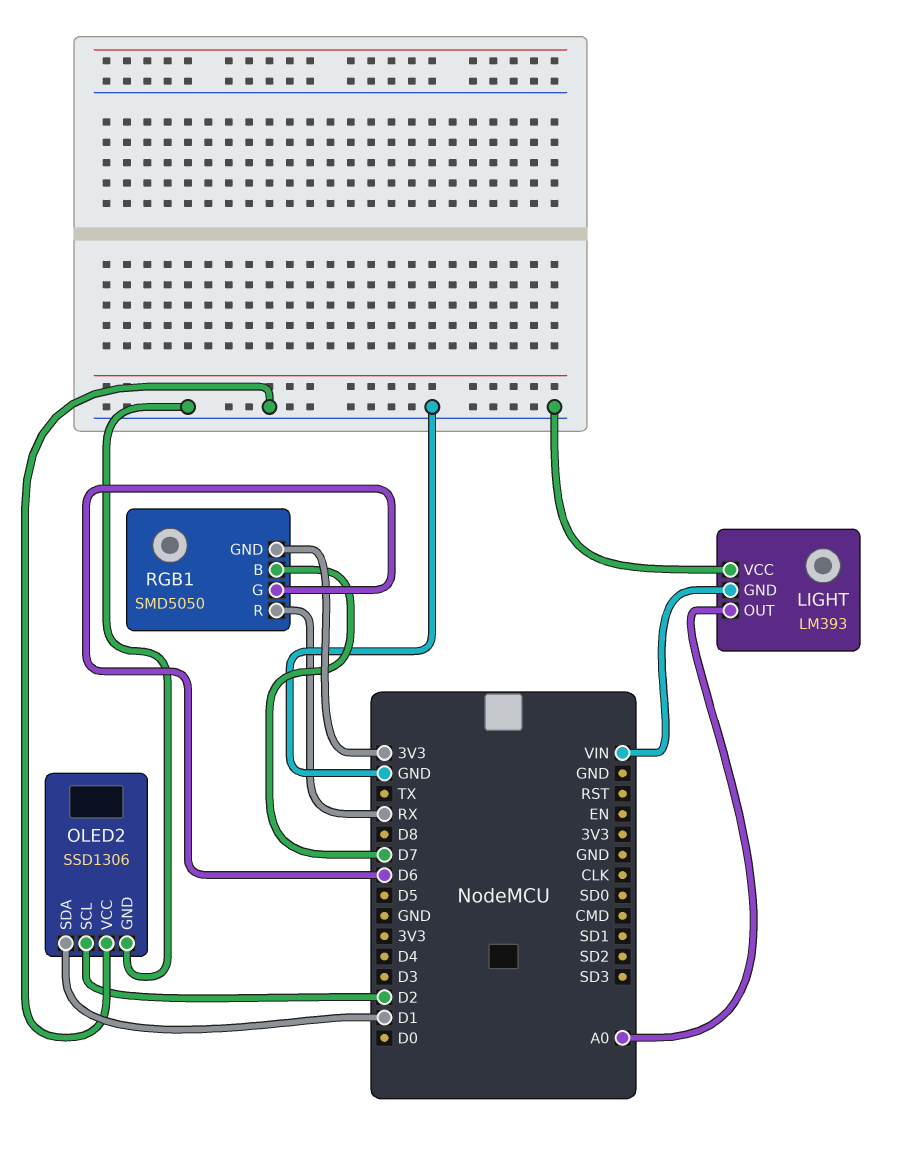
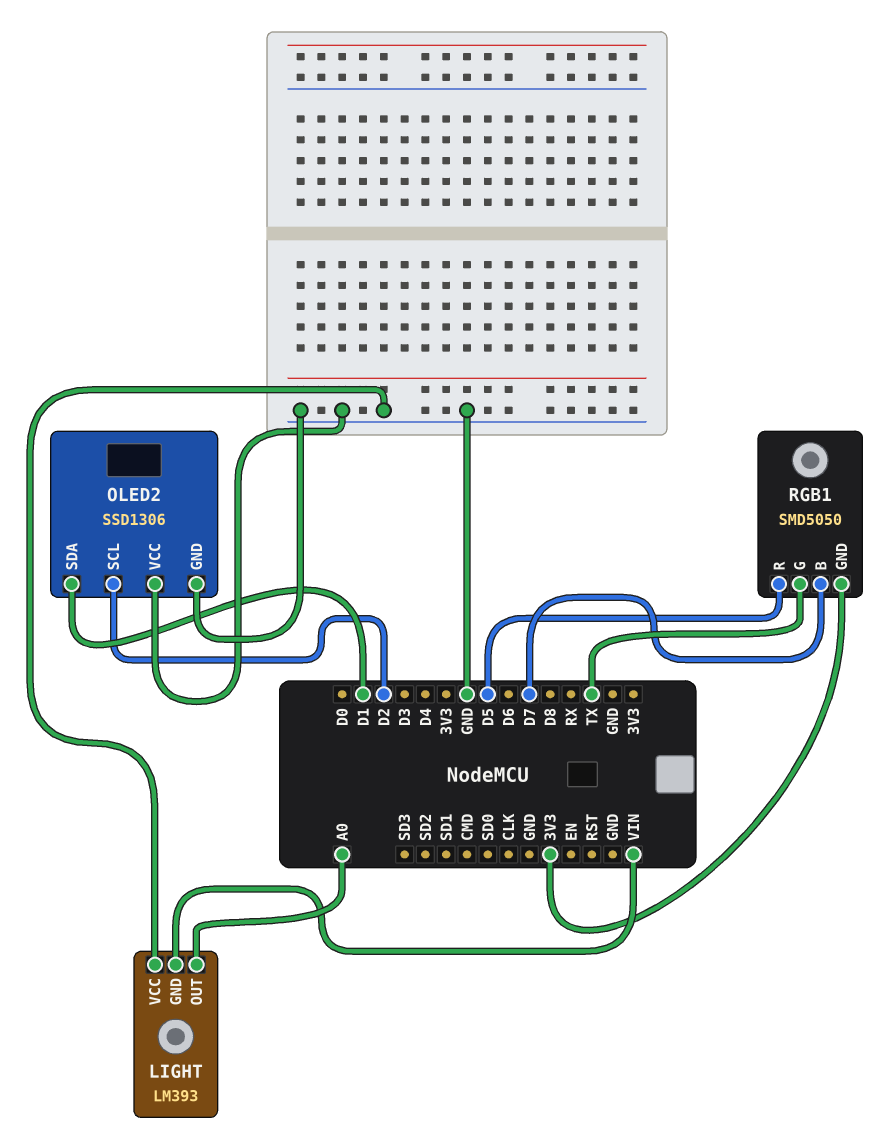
RGB1 pin G: D6 -> TX
RGB1 pin R: RX -> D5

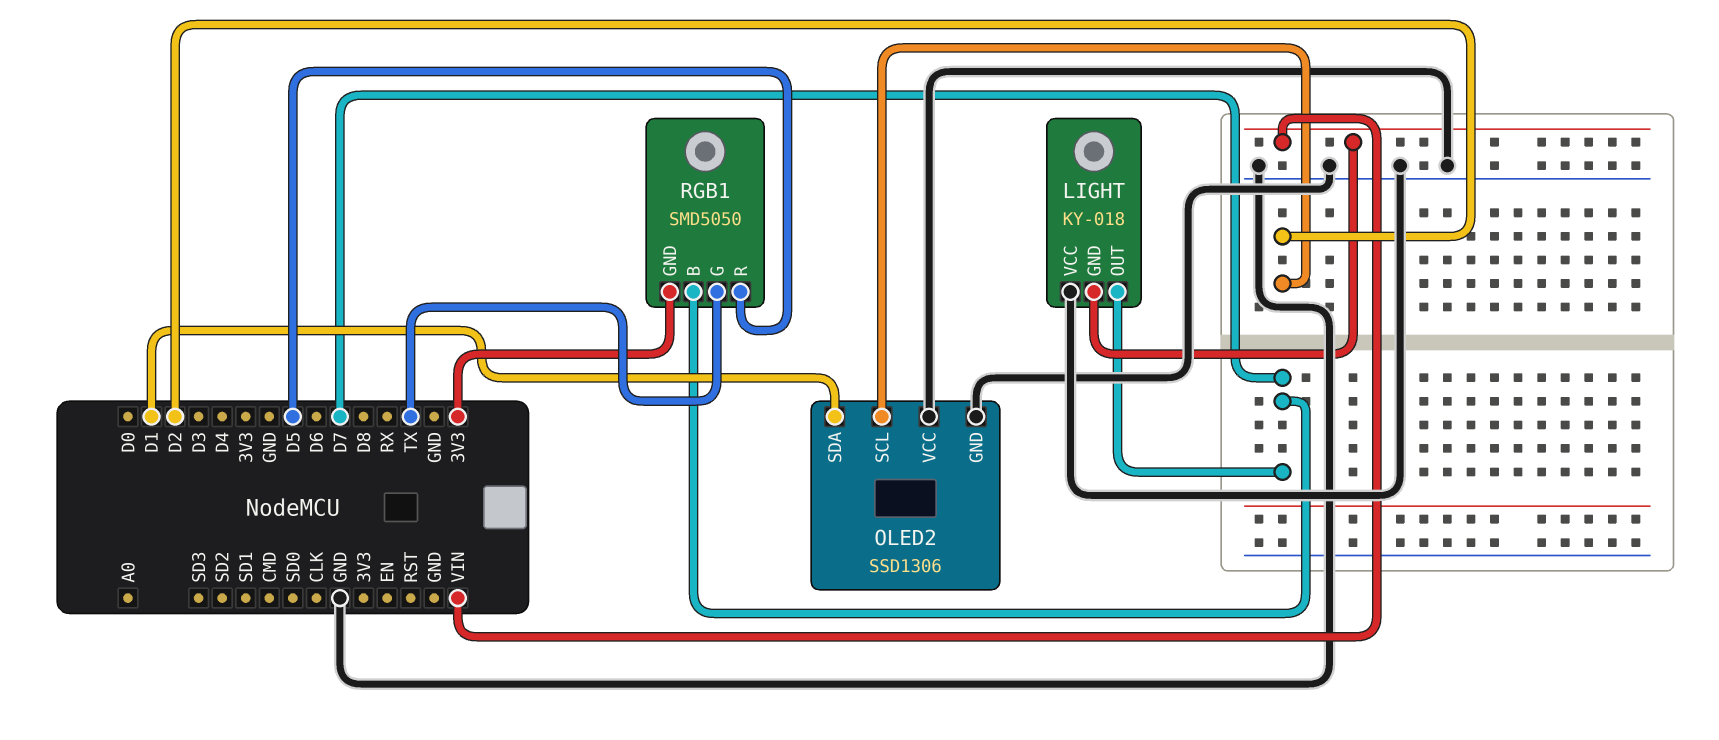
LIGHT: LM393 -> KY-018
LIGHT pin OUT: A0 -> D7

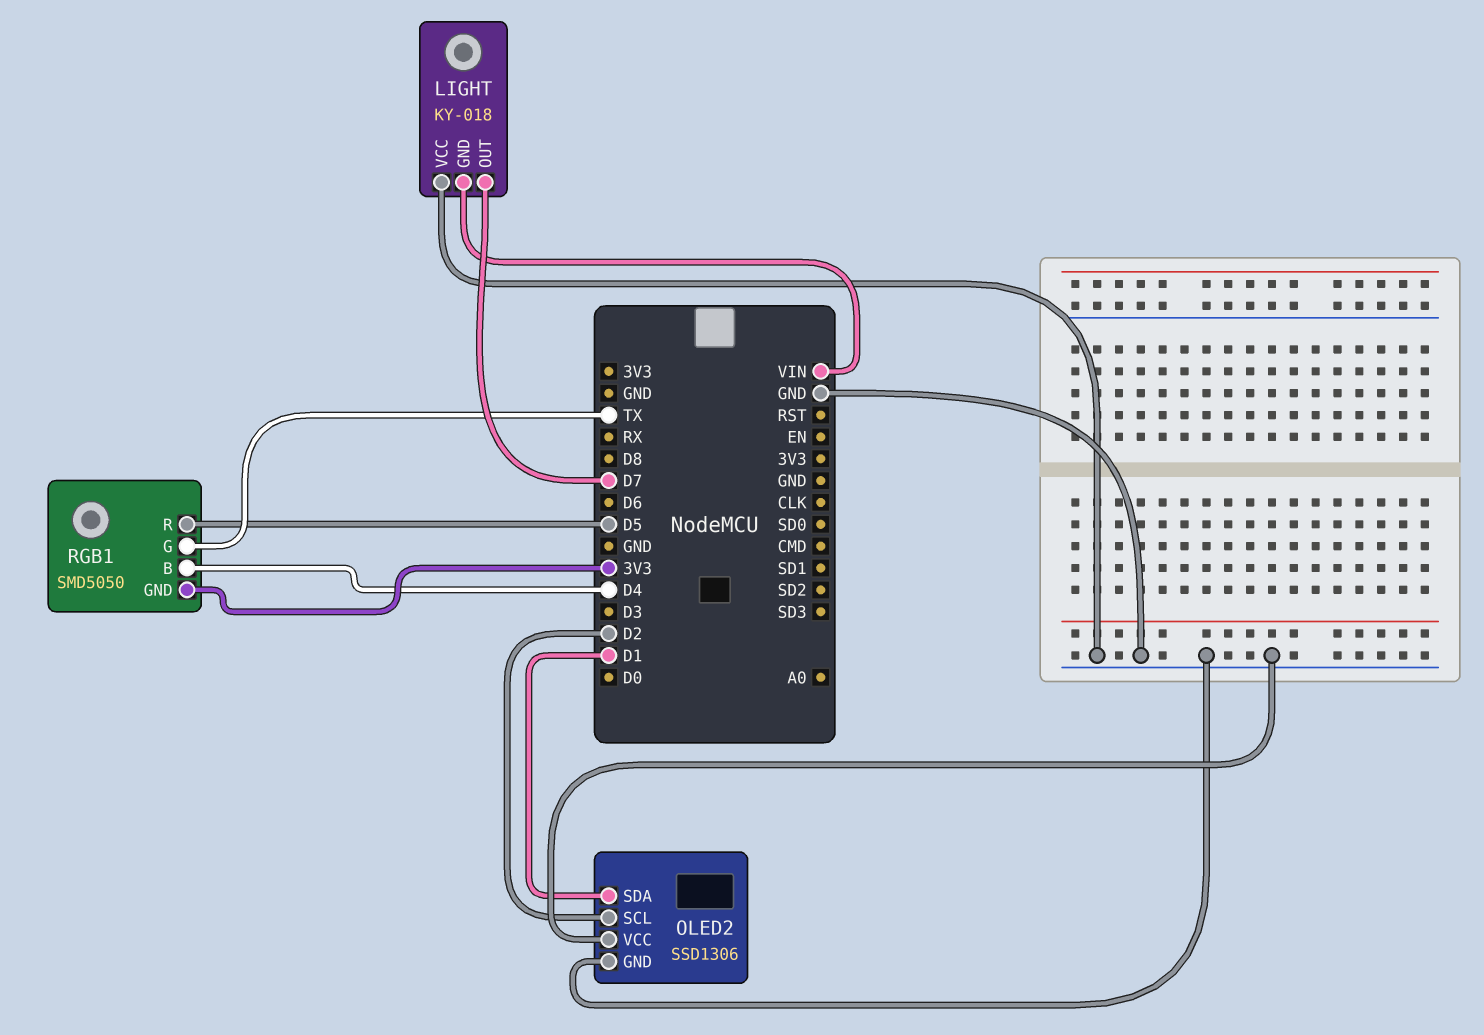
RGB1 pin B: D7 -> D4

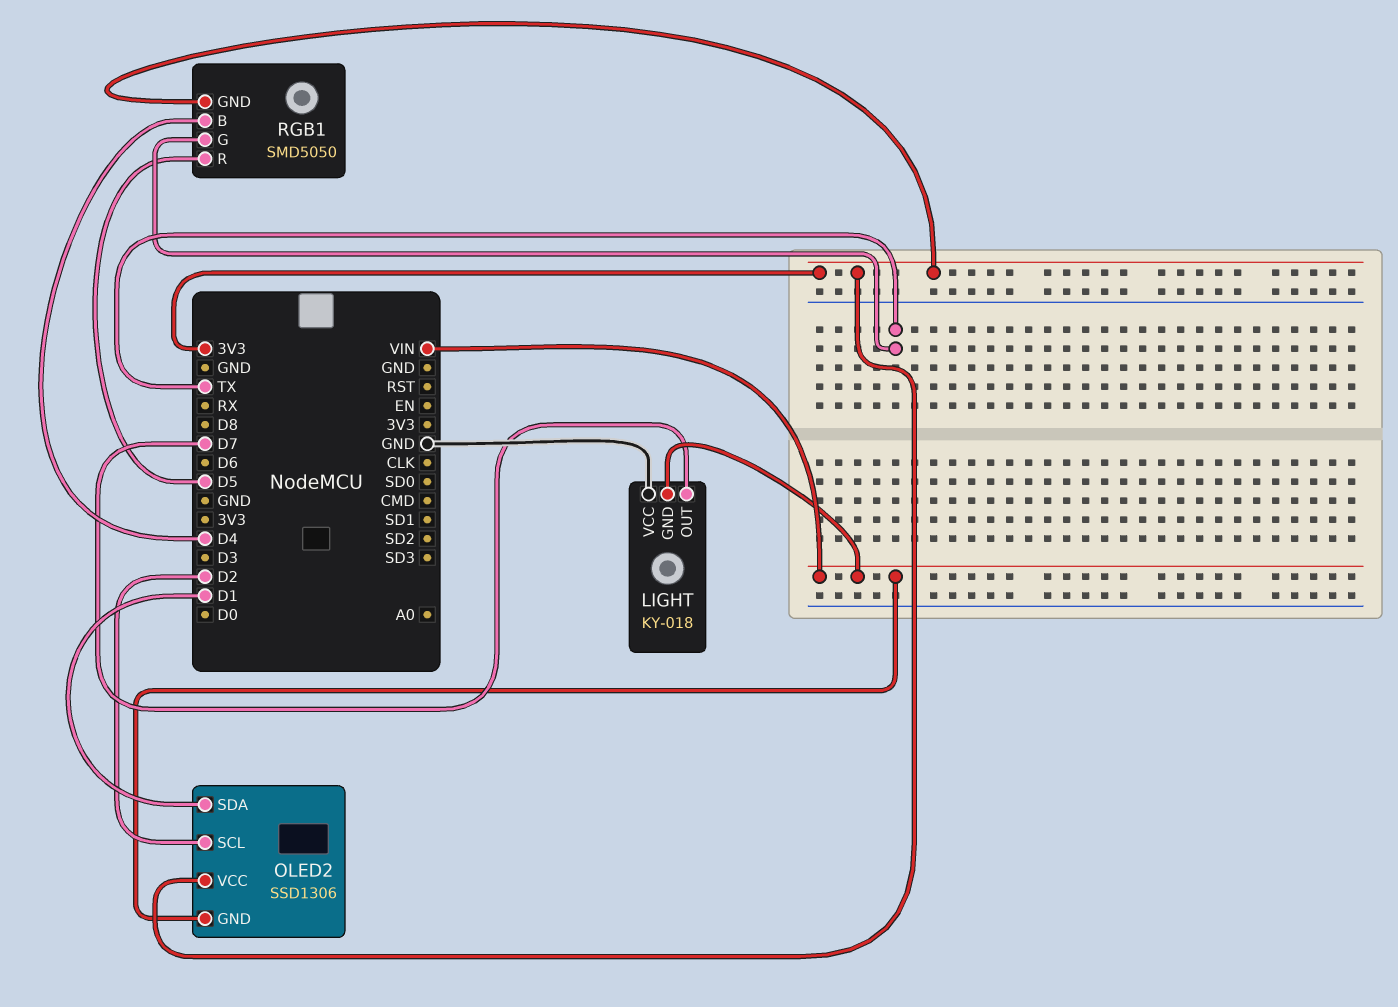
OLED2 pin GND: GND -> VIN
OLED2 pin VCC: GND -> 3V3

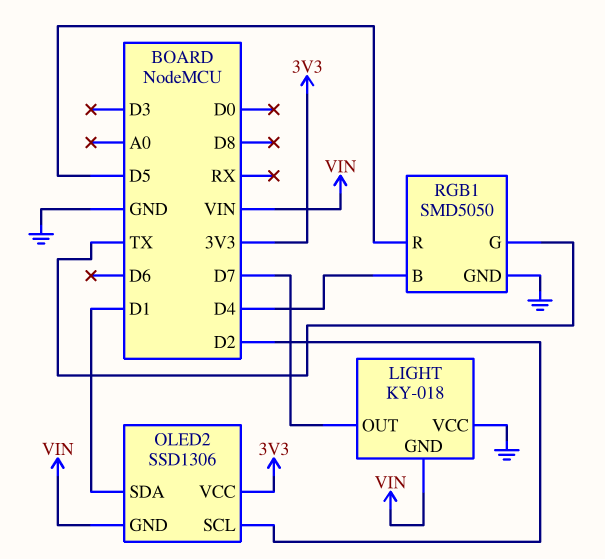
RGB1 pin GND: 3V3 -> GND

